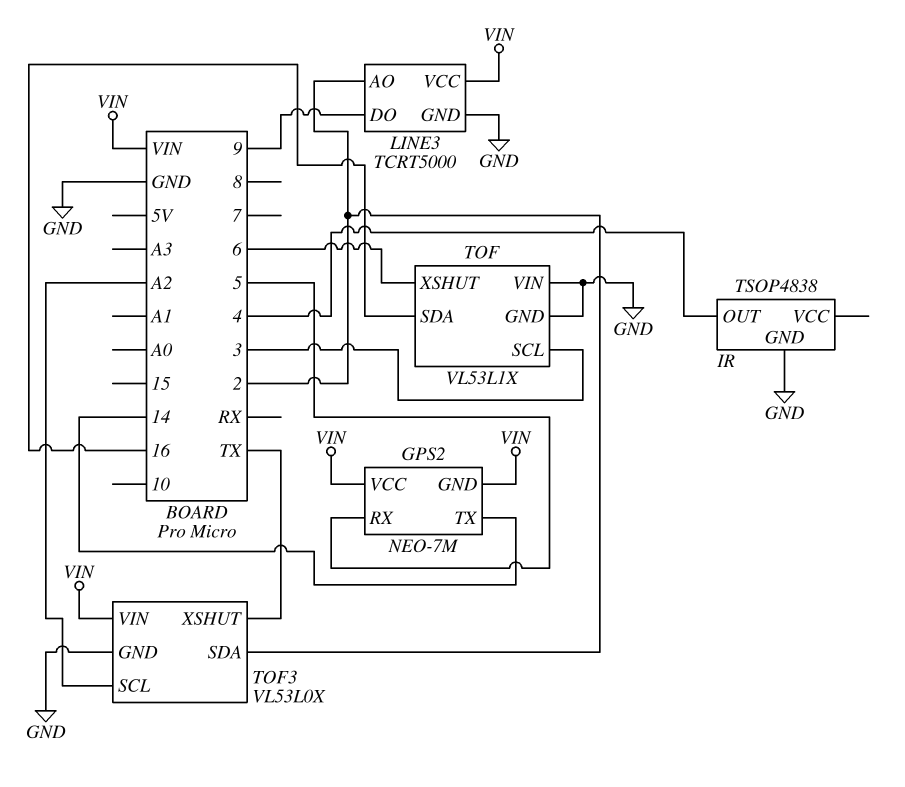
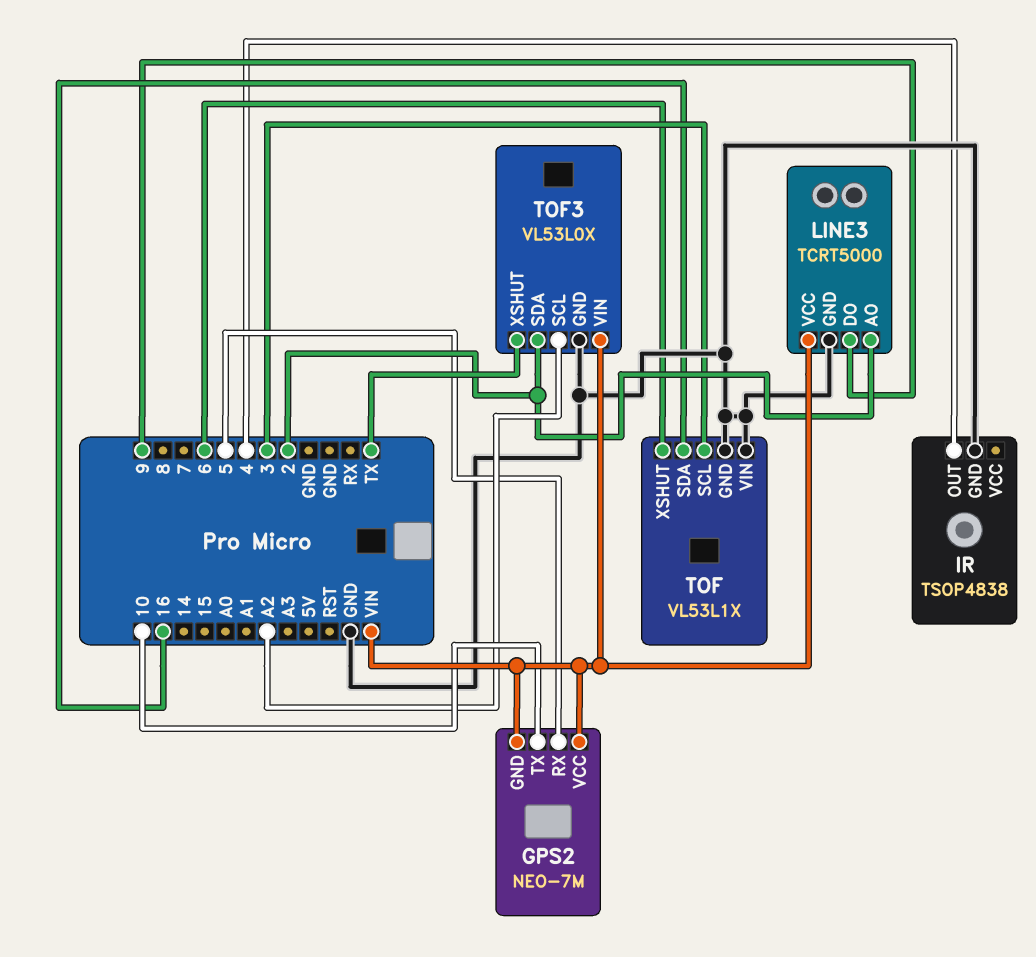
GPS2 pin TX: 14 -> 10

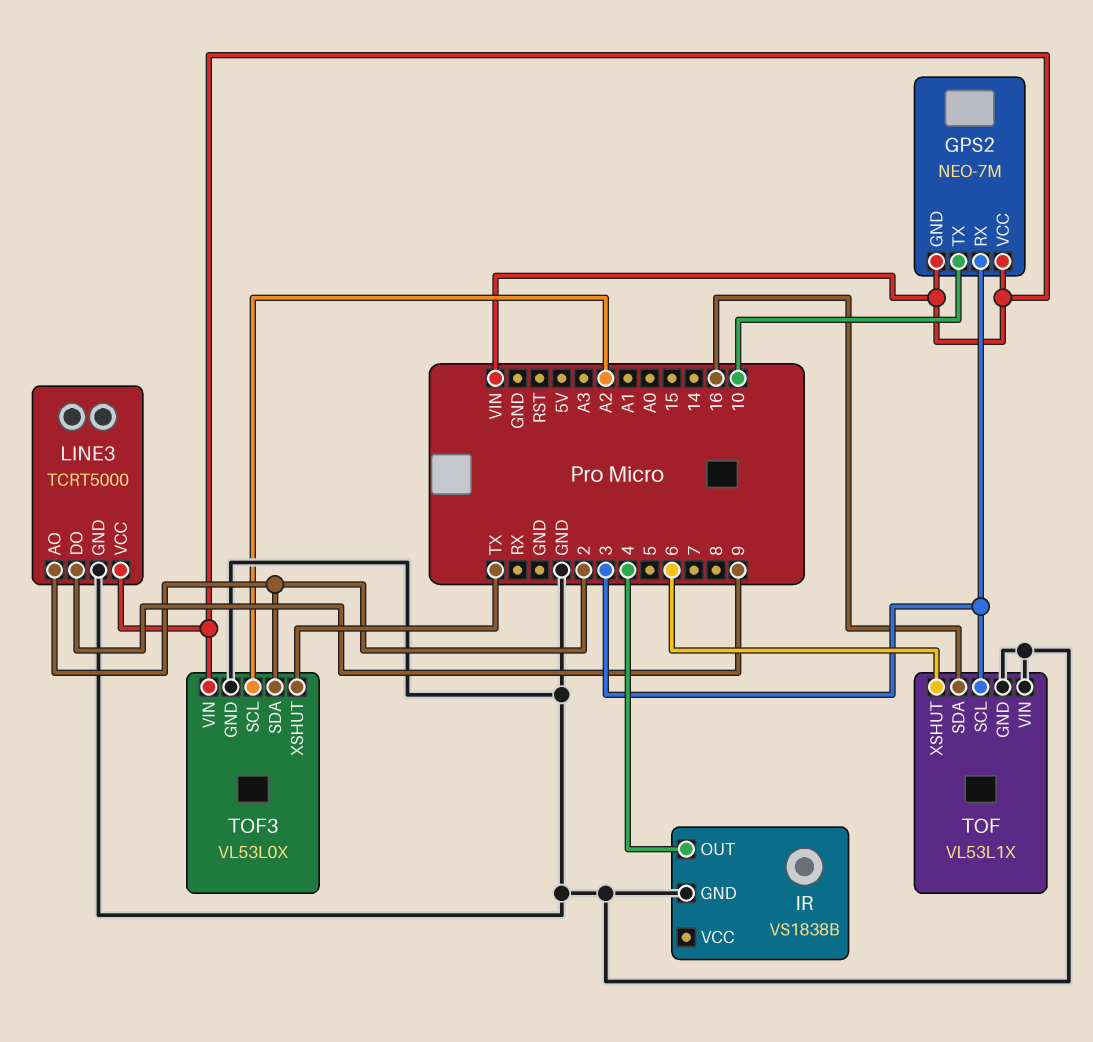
GPS2 pin RX: 5 -> 3
IR: TSOP4838 -> VS1838B

